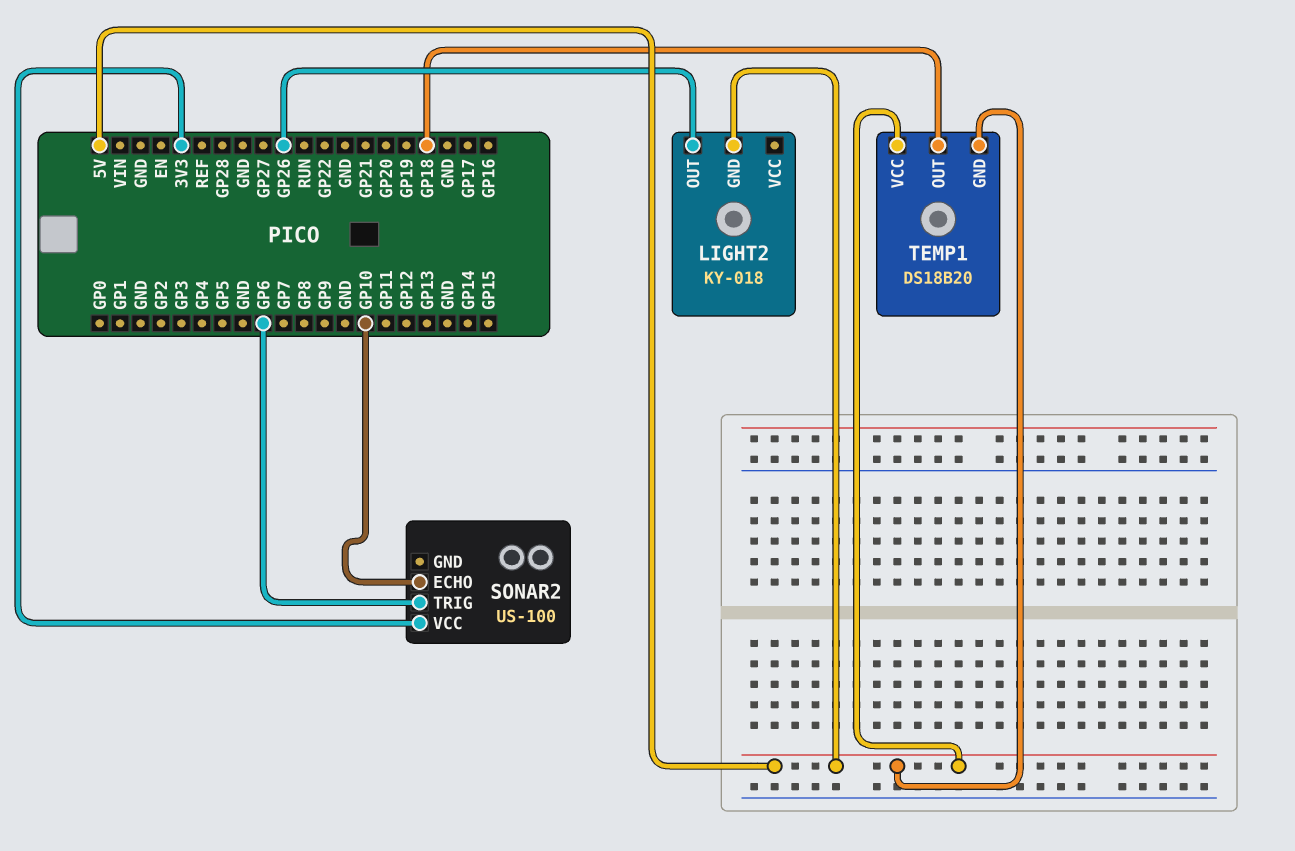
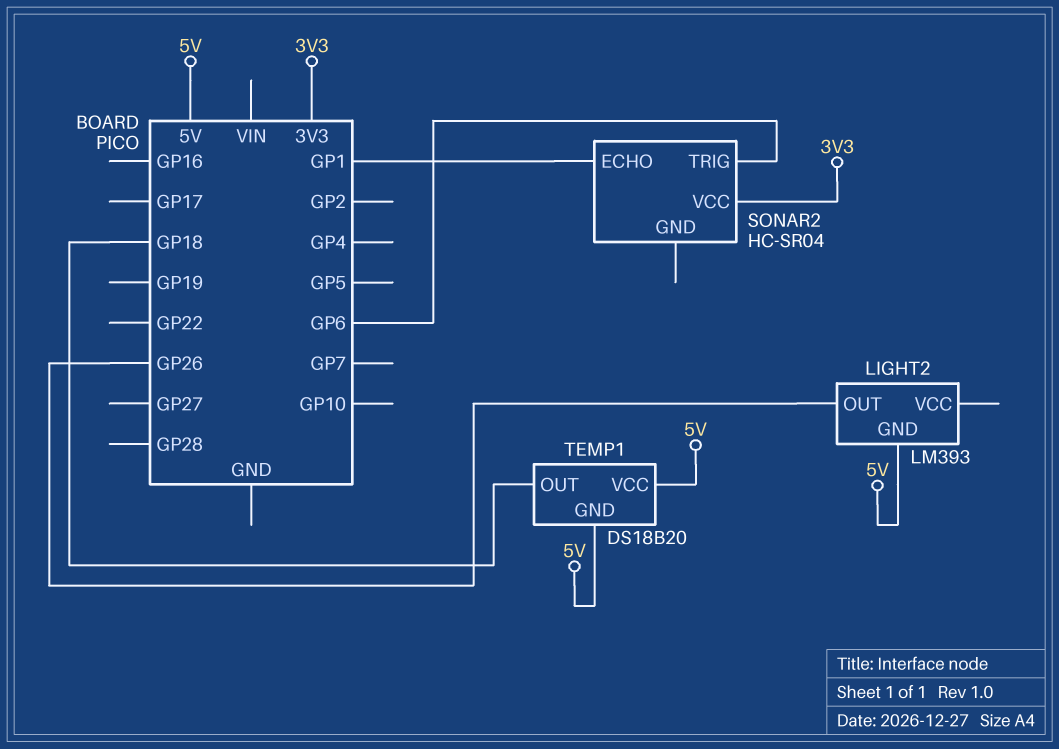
LIGHT2: KY-018 -> LM393
SONAR2: US-100 -> HC-SR04
SONAR2 pin ECHO: GP10 -> GP1

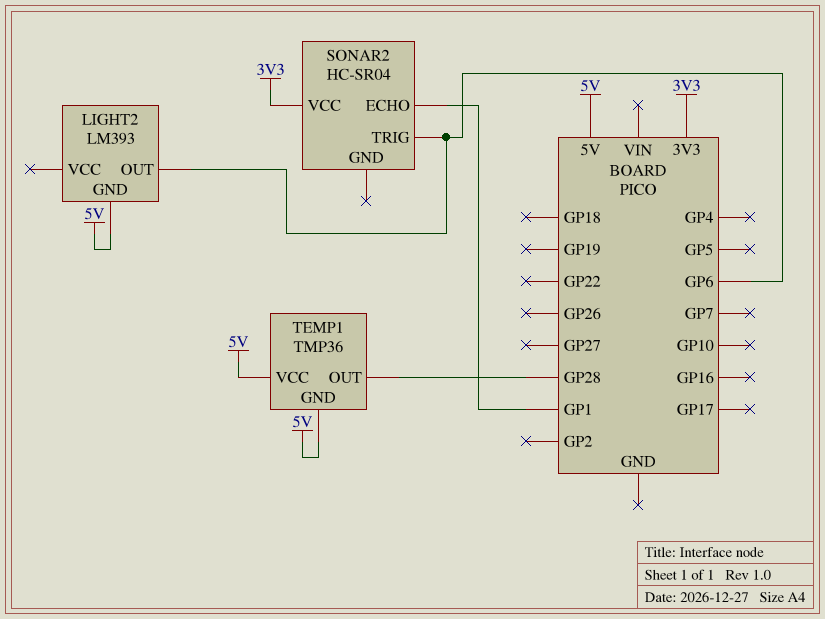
LIGHT2 pin OUT: GP26 -> GP6
TEMP1: DS18B20 -> TMP36
TEMP1 pin OUT: GP18 -> GP28

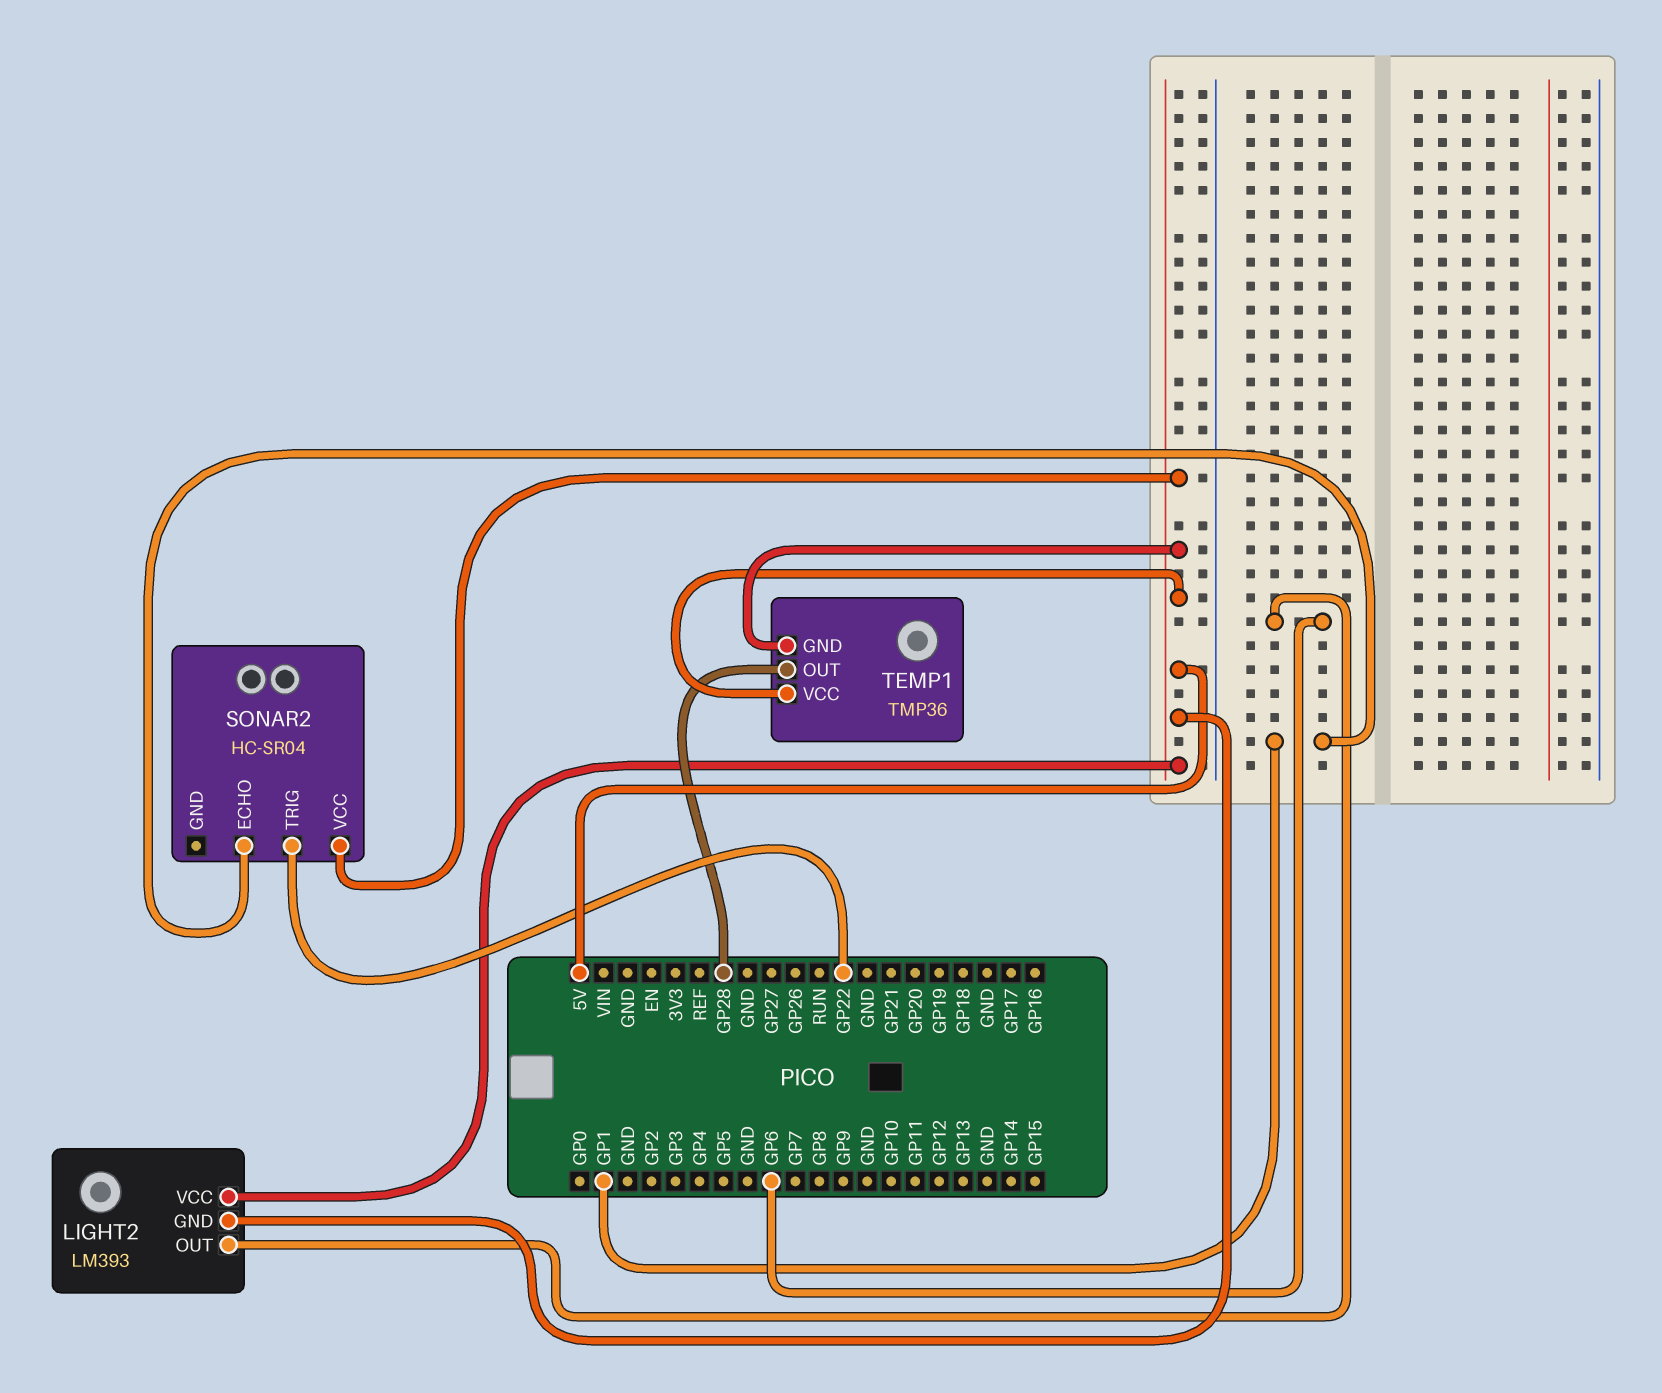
LIGHT2 pin VCC: none -> 5V
SONAR2 pin TRIG: GP6 -> GP22
SONAR2 pin VCC: 3V3 -> 5V

